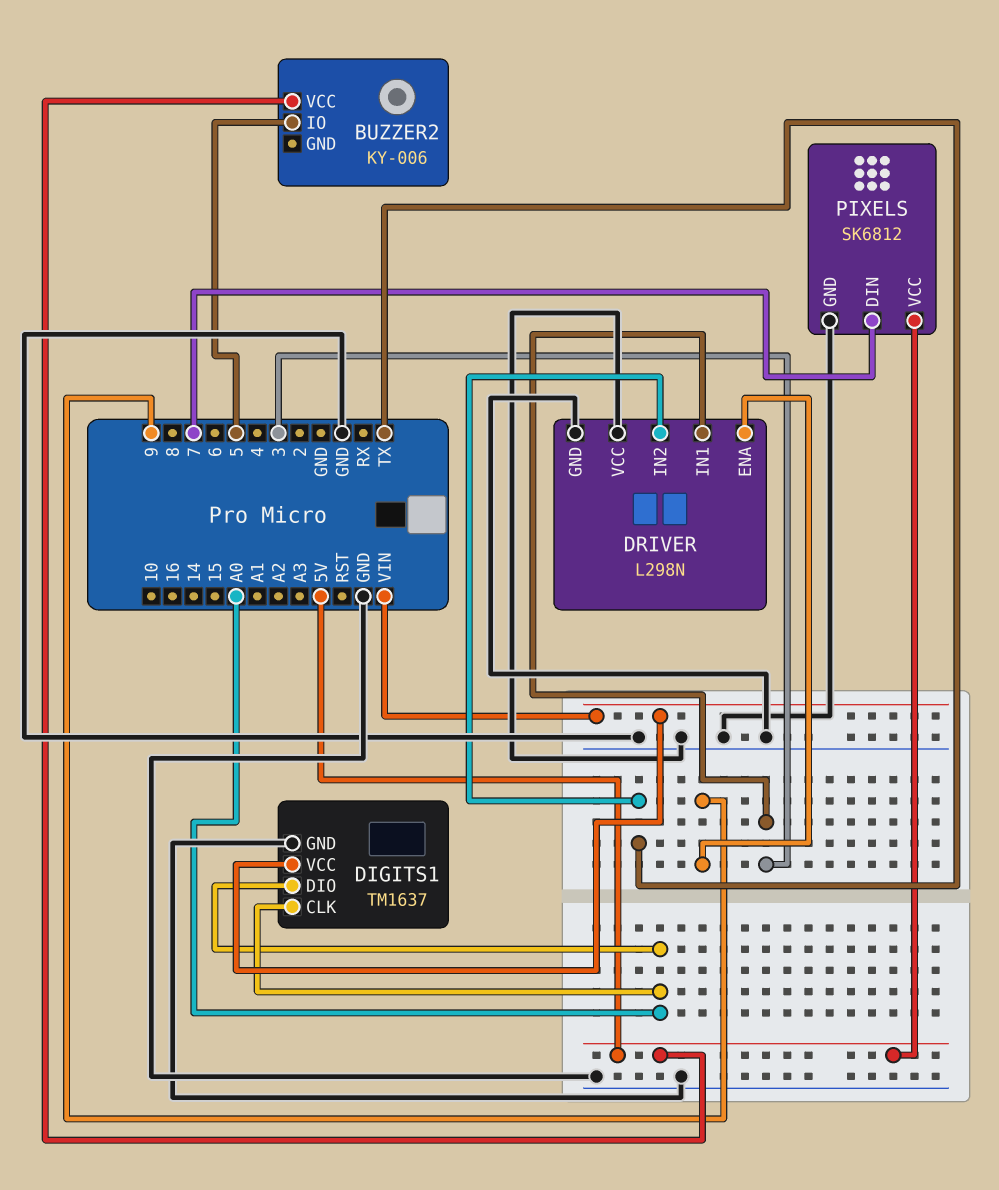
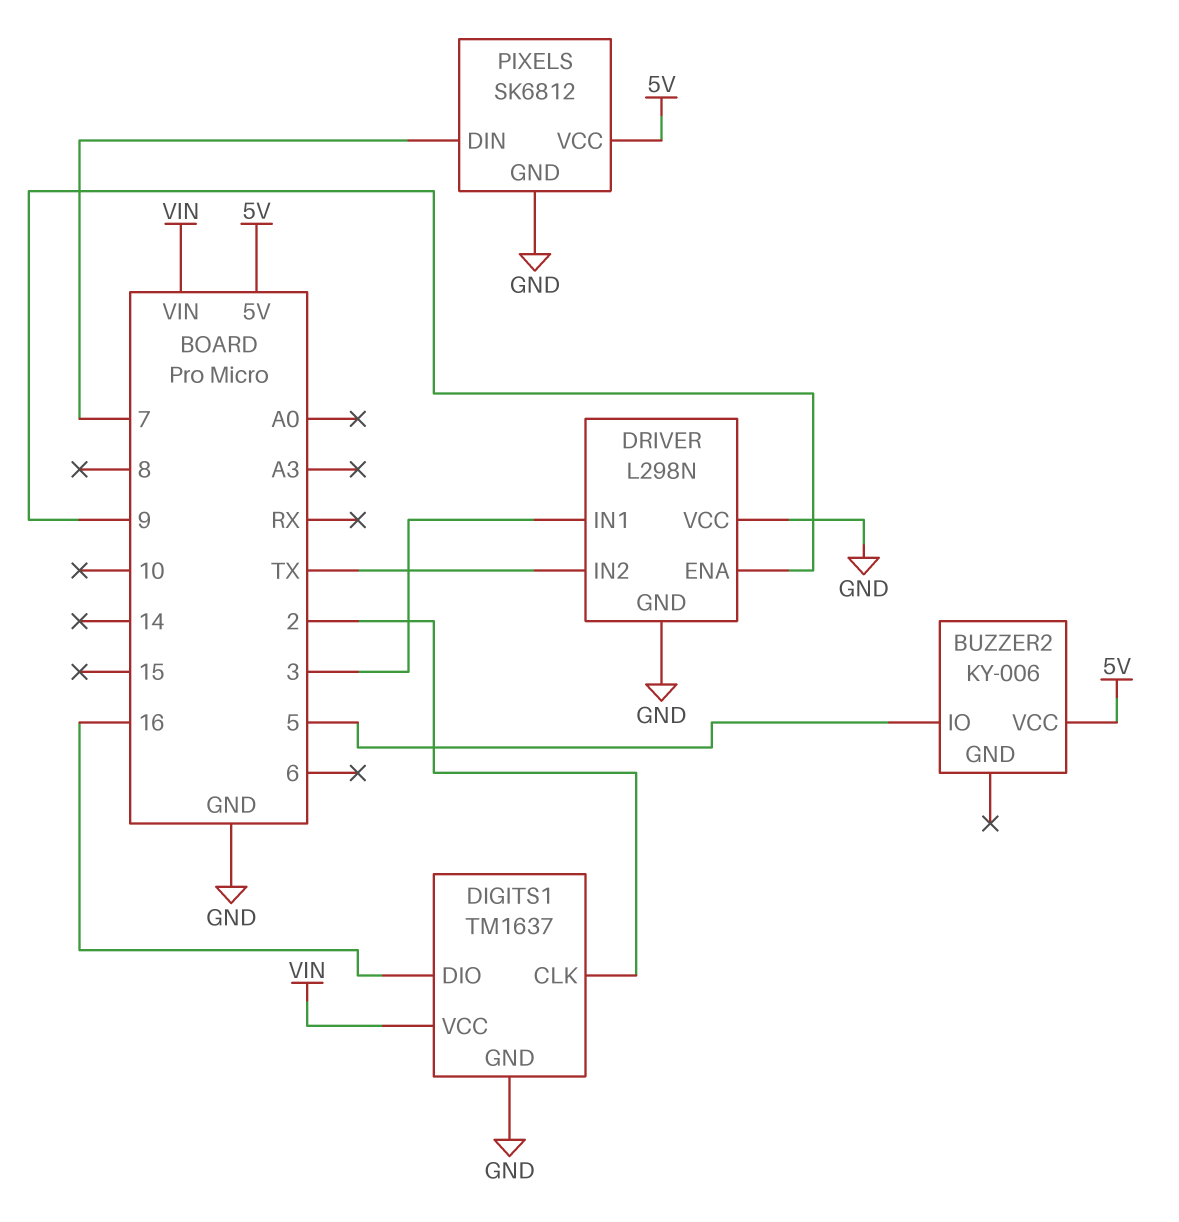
DIGITS1 pin CLK: A0 -> 2
DIGITS1 pin DIO: A0 -> 16

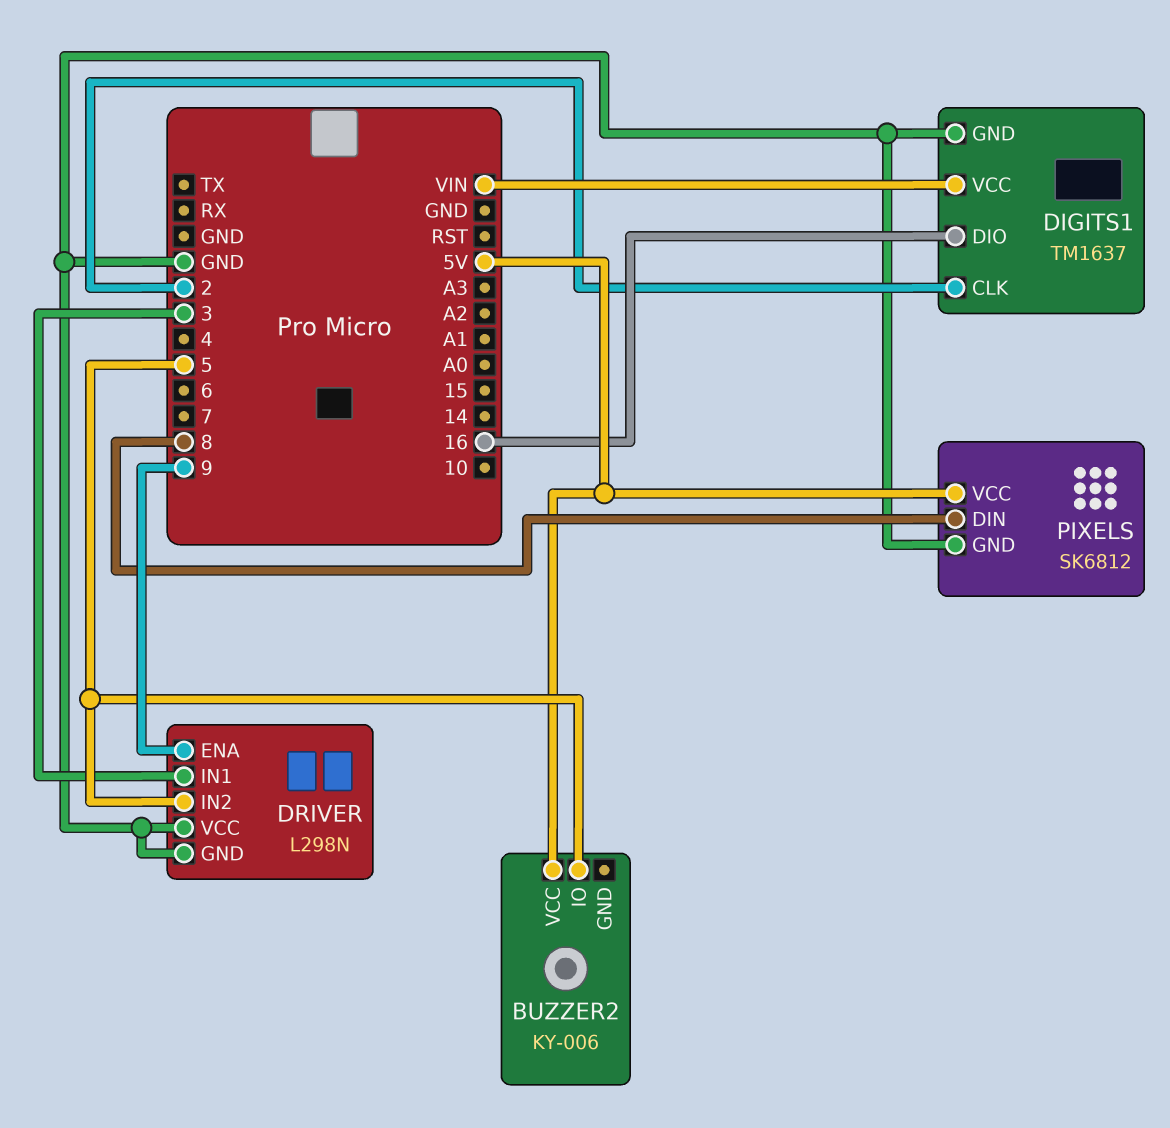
DRIVER pin IN2: TX -> 5
PIXELS pin DIN: 7 -> 8

